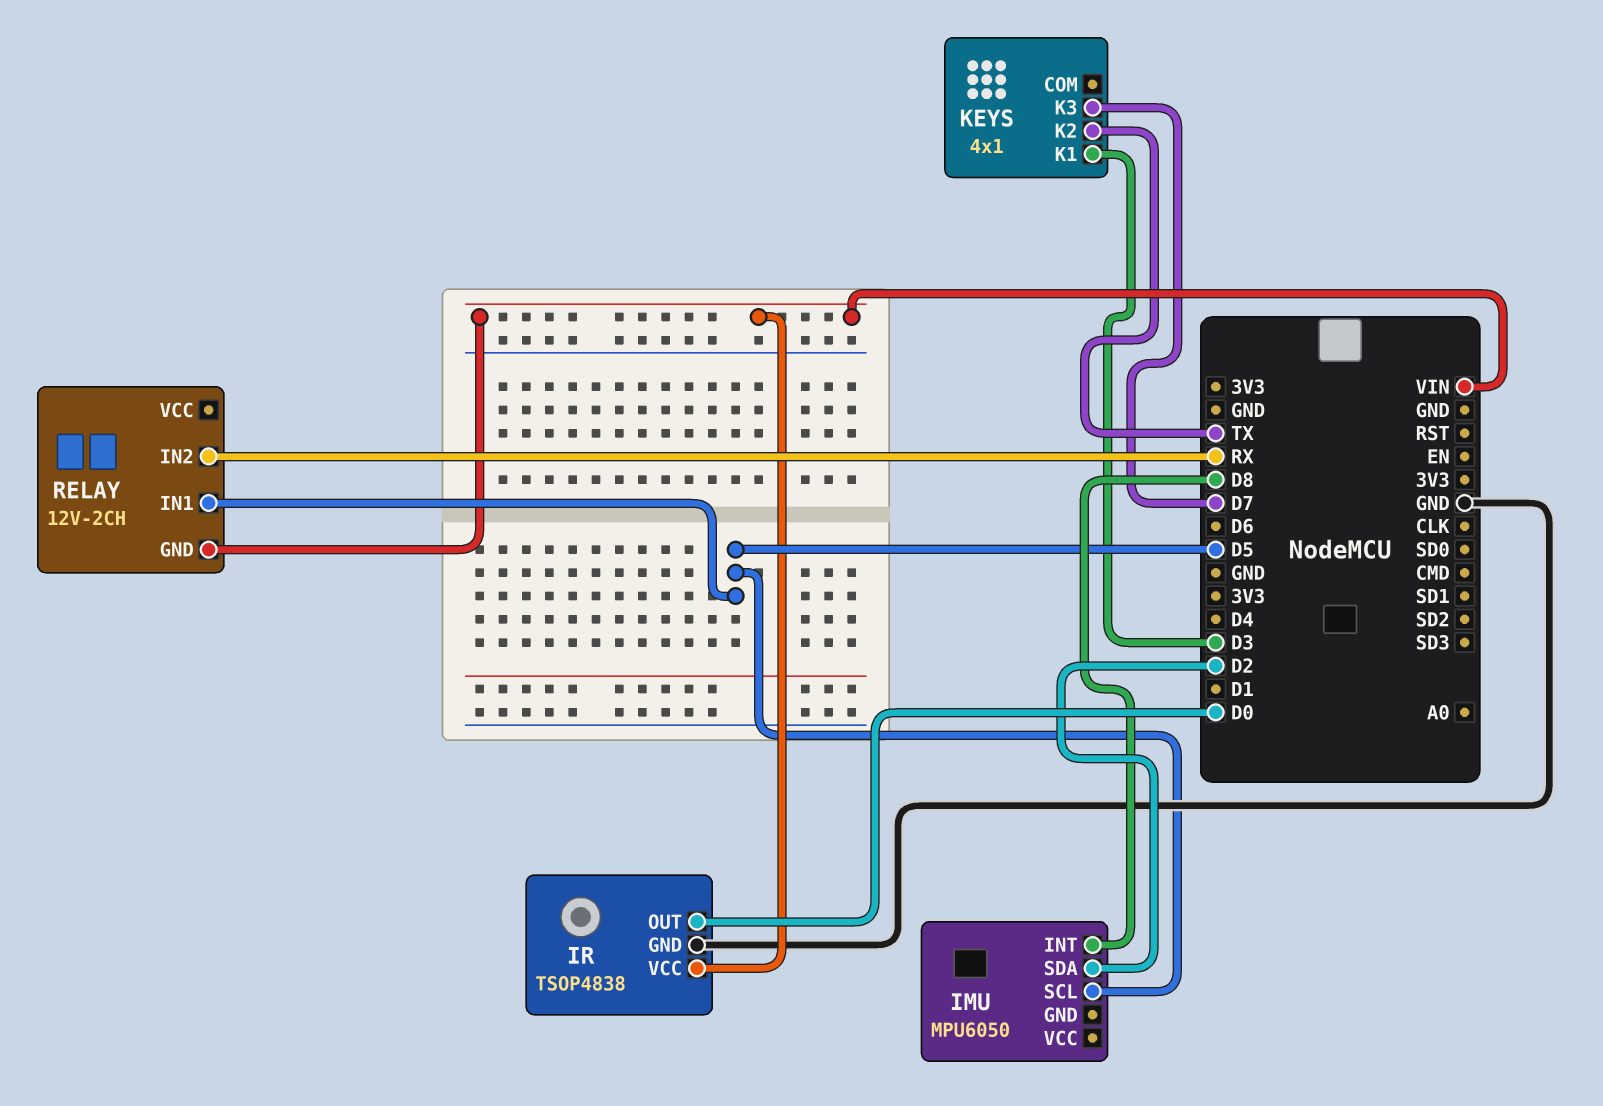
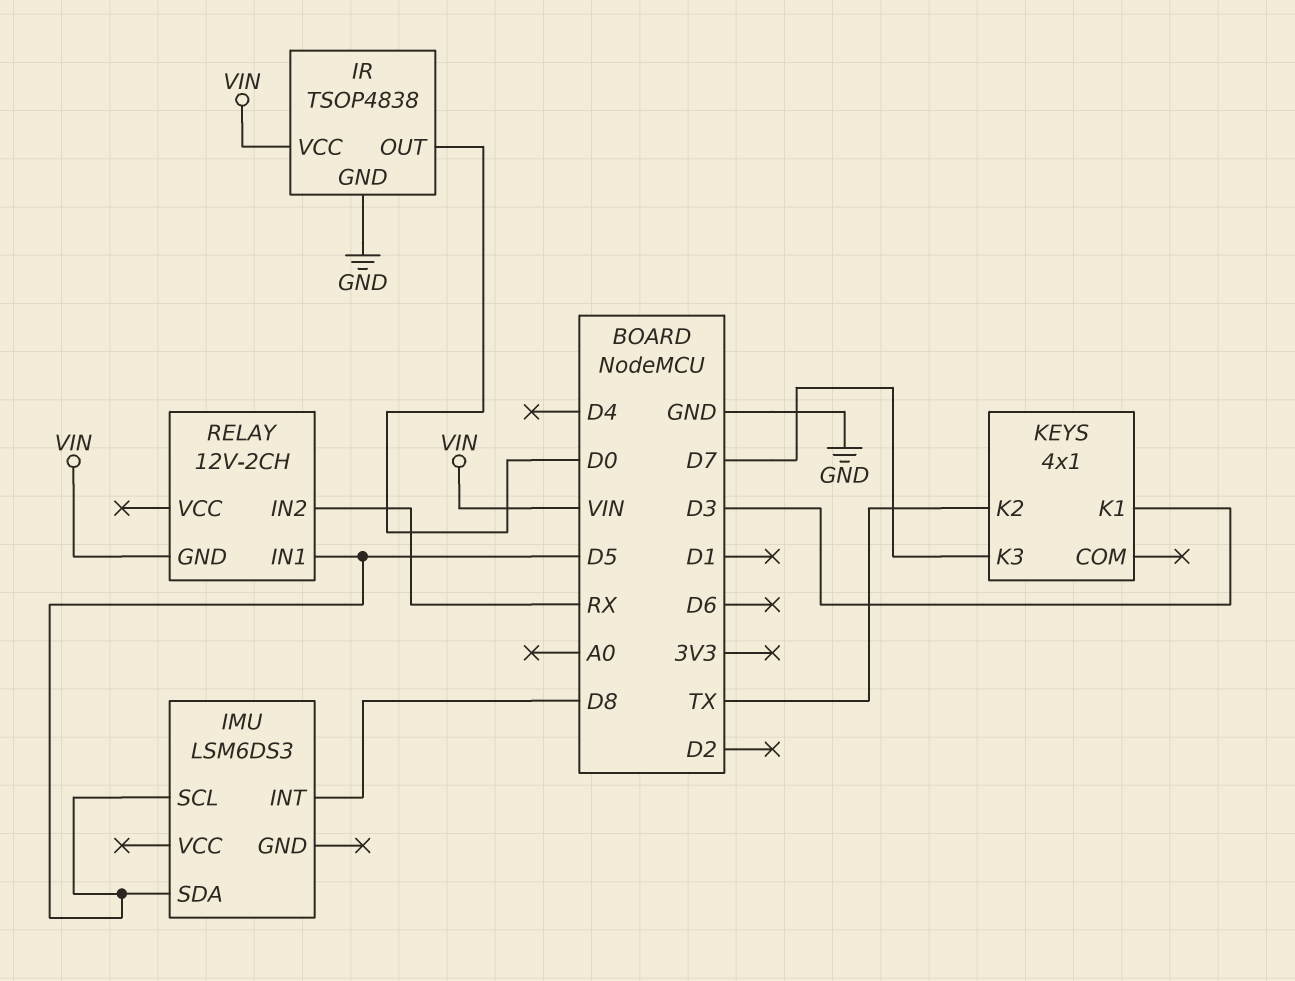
IMU: MPU6050 -> LSM6DS3
IMU pin SDA: D2 -> D5

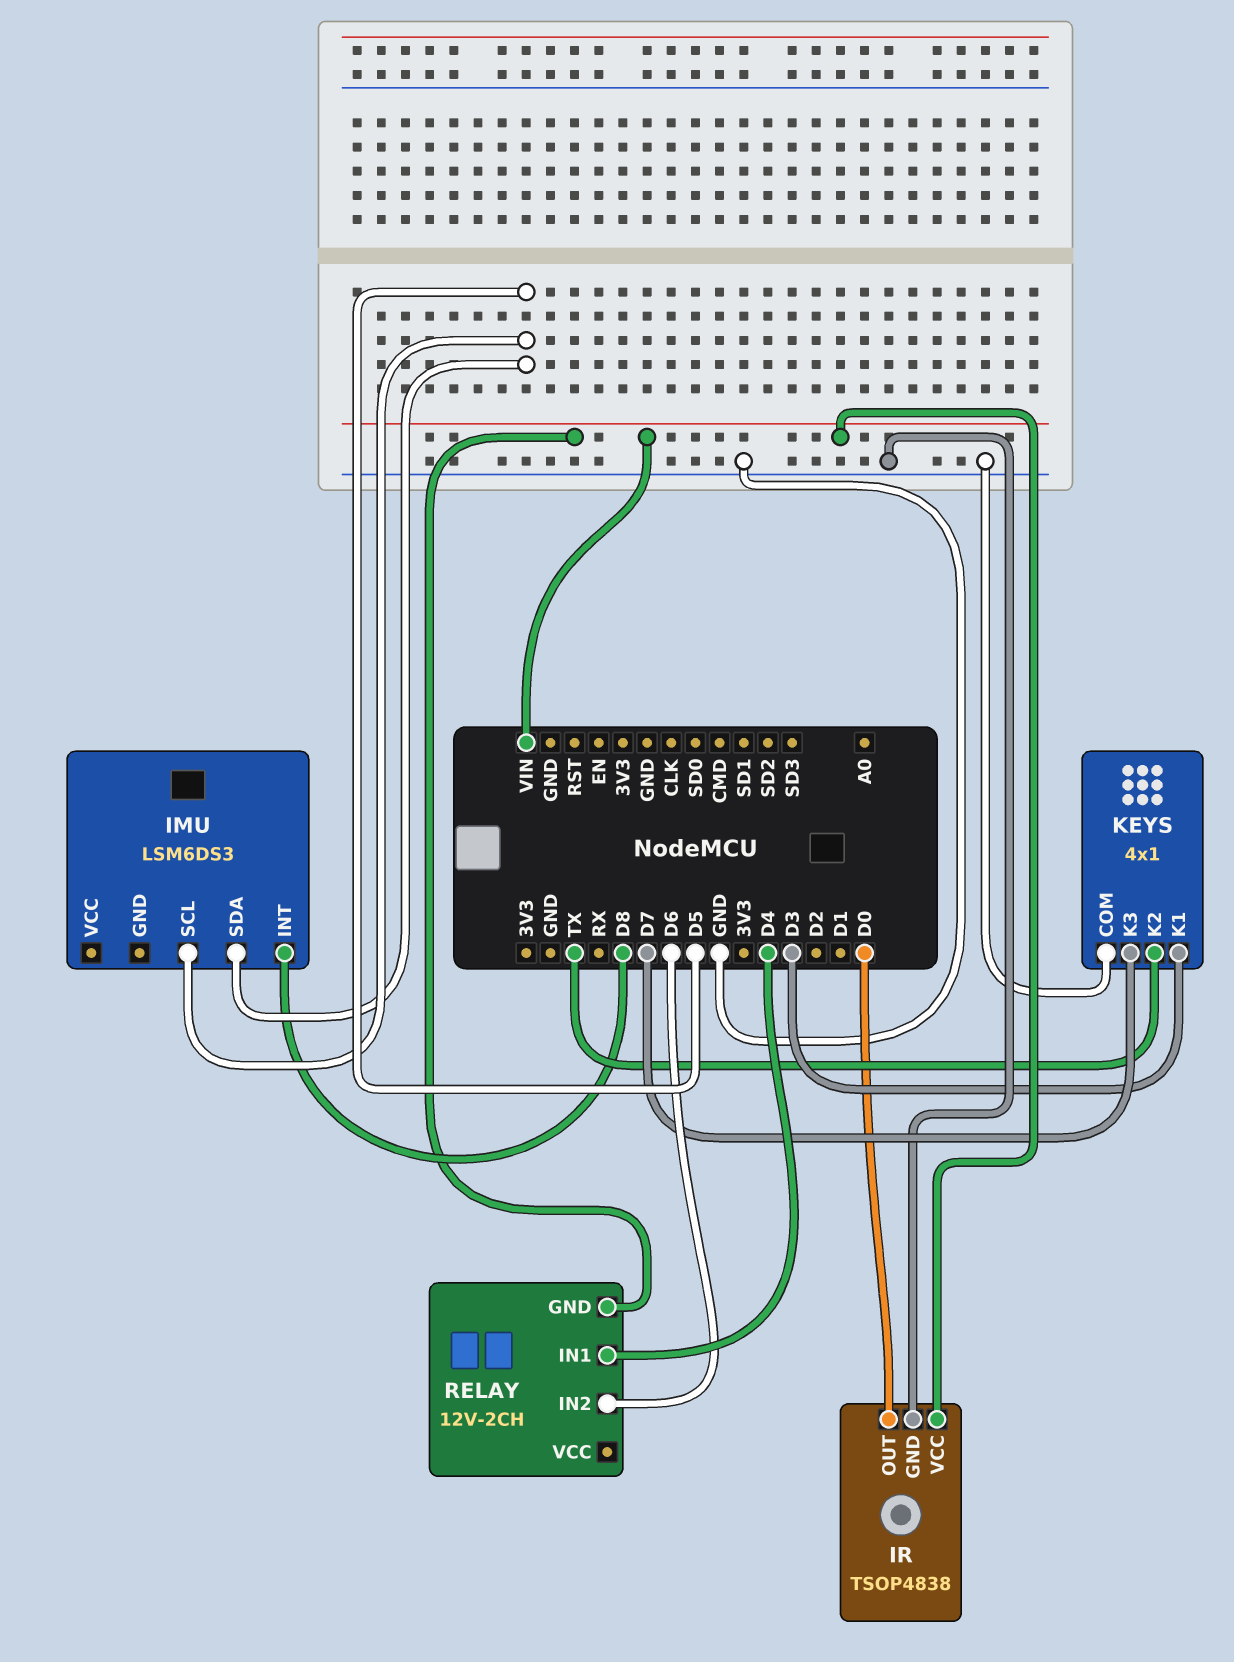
KEYS pin COM: none -> GND
RELAY pin IN1: D5 -> D4
RELAY pin IN2: RX -> D6

